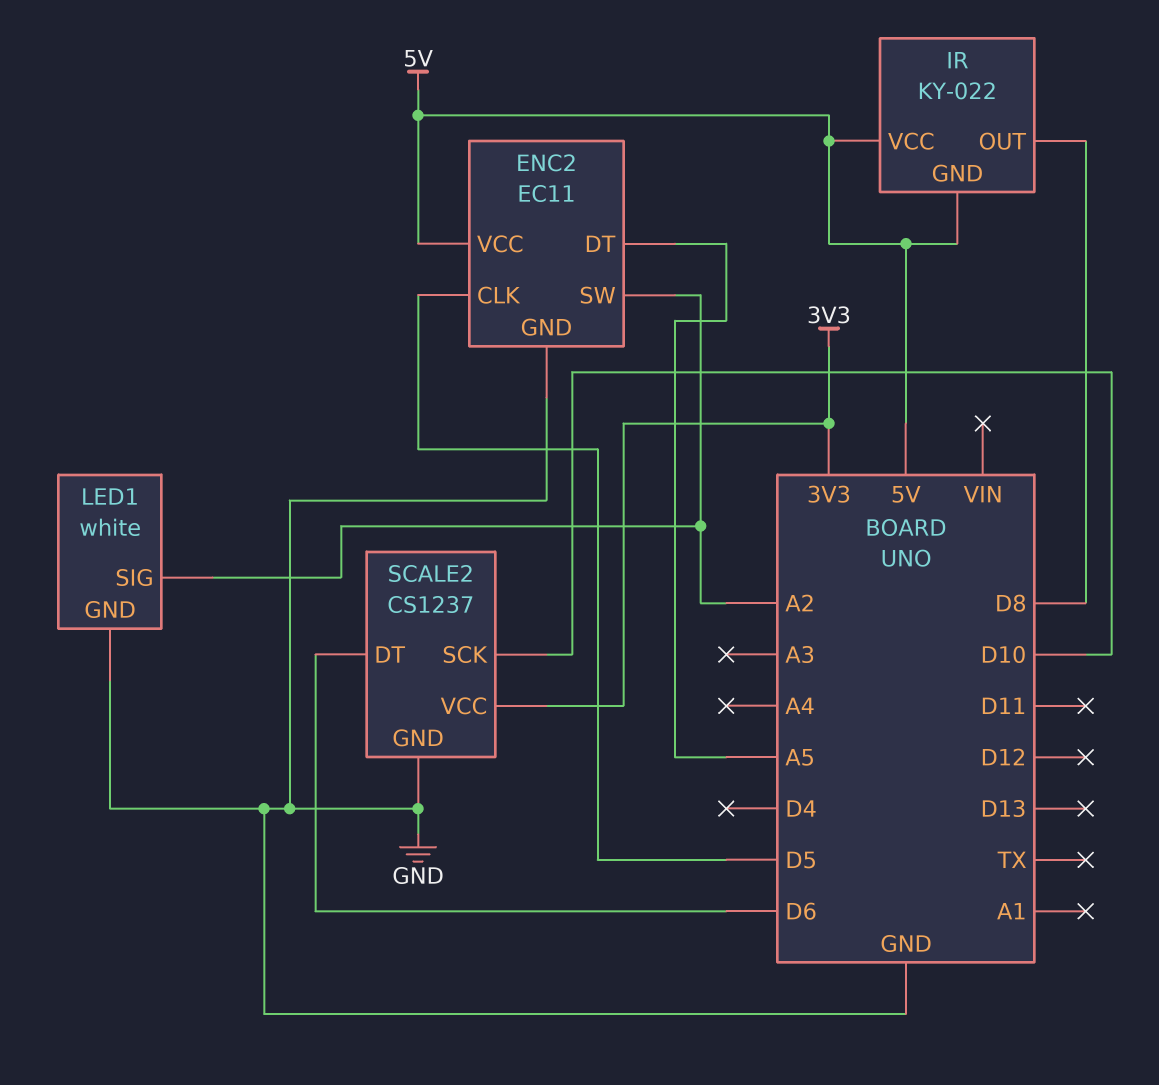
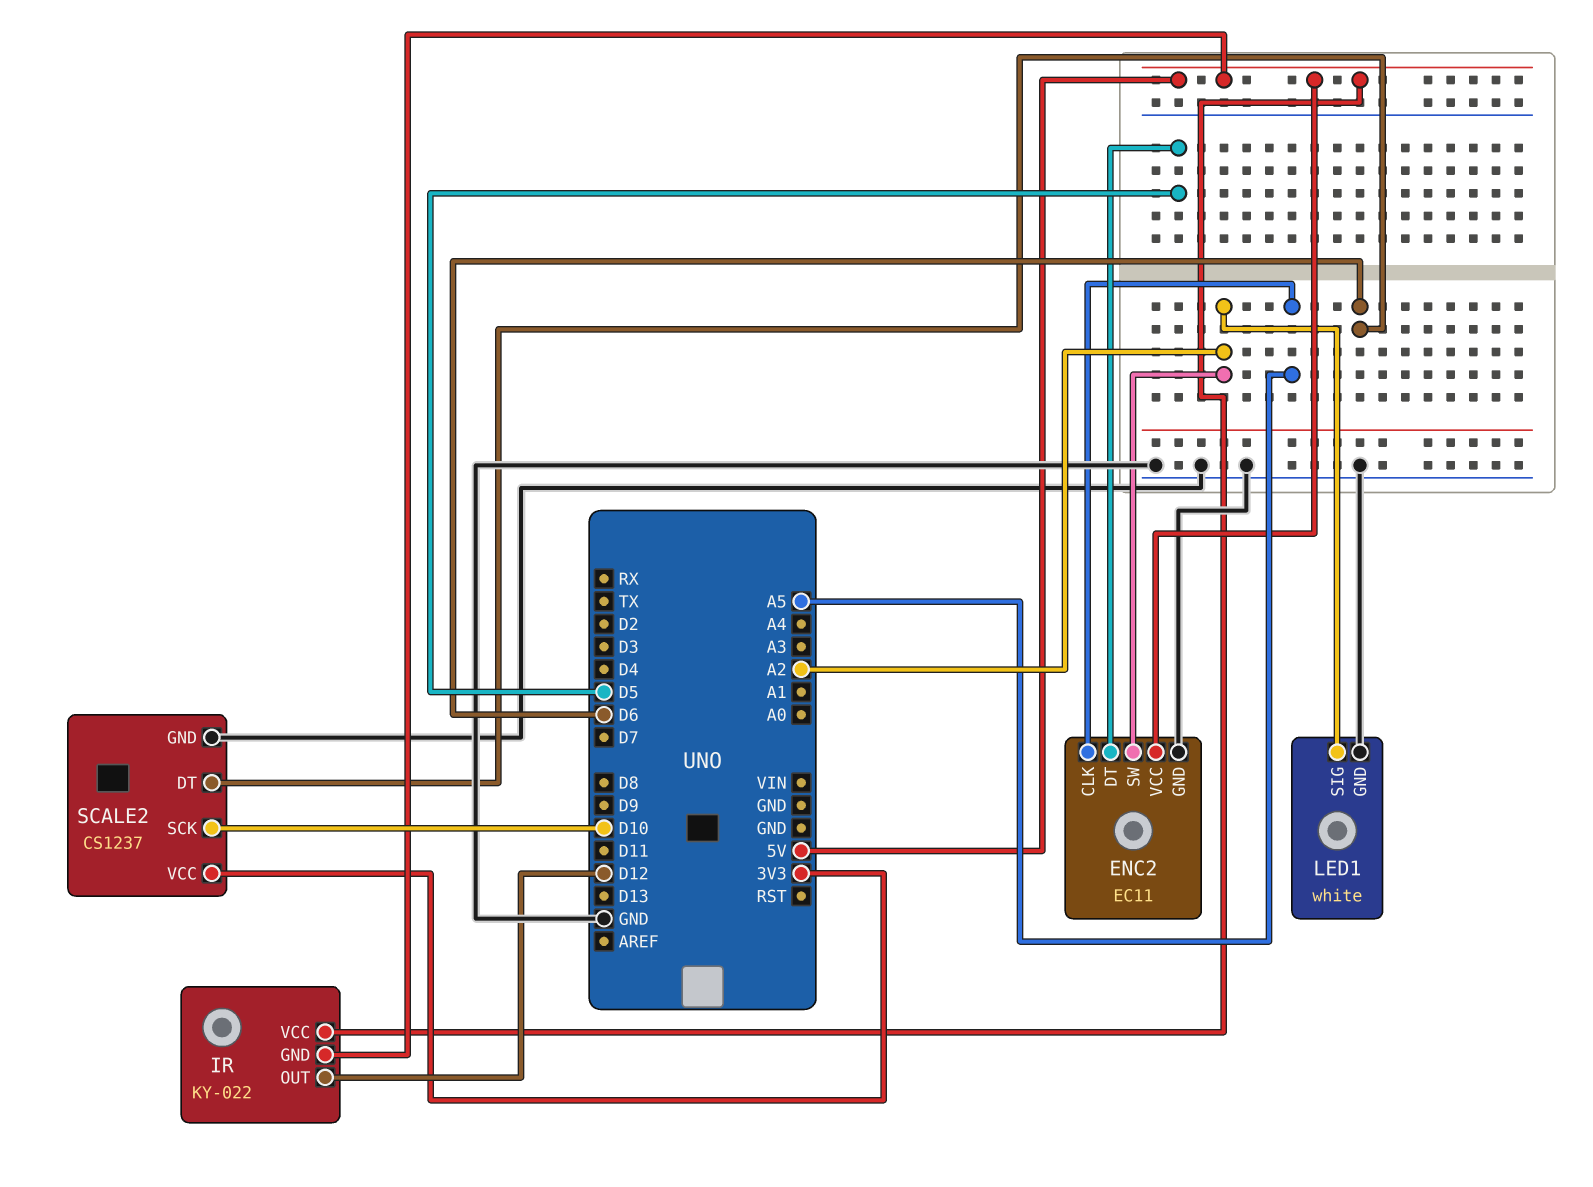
ENC2 pin CLK: D5 -> A5
ENC2 pin DT: A5 -> D5
IR pin OUT: D8 -> D12

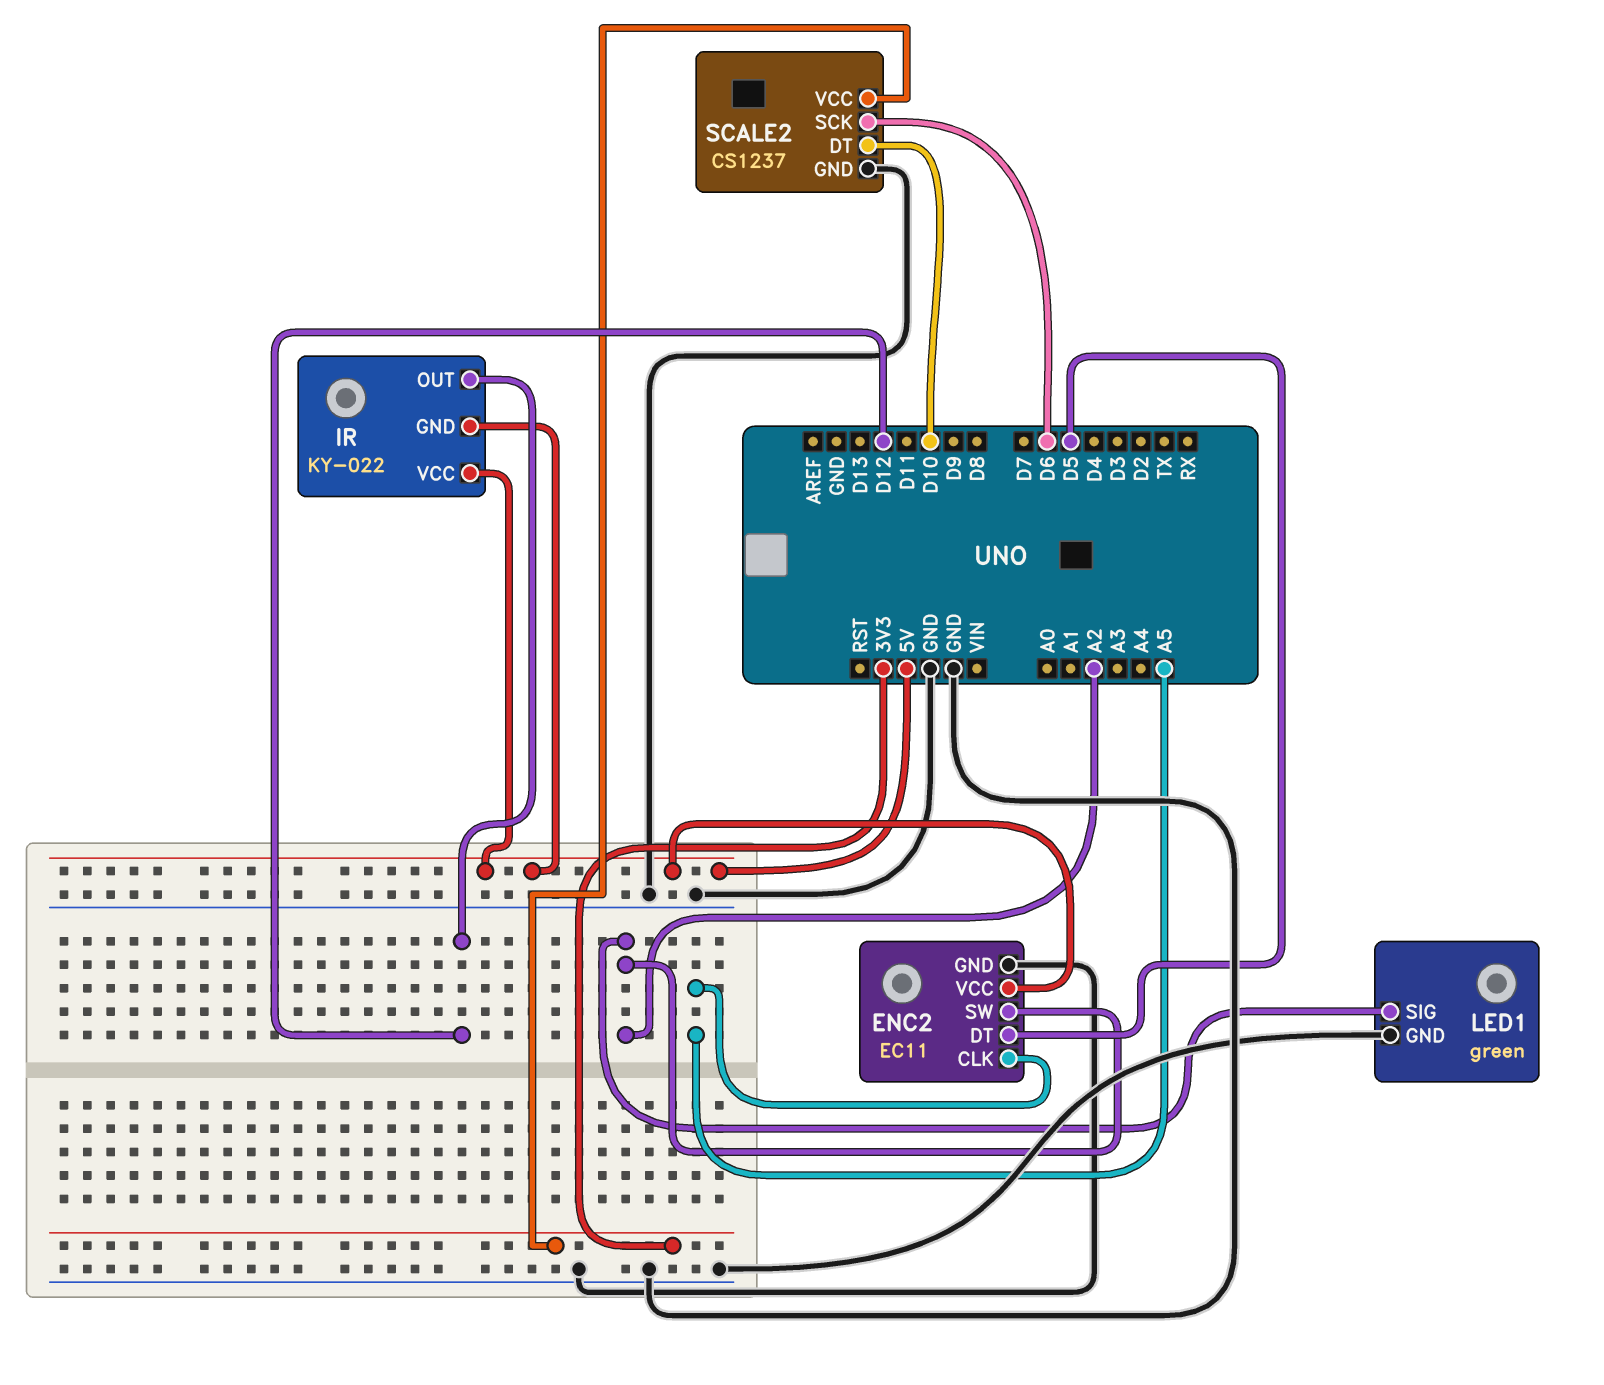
LED1: white -> green
SCALE2 pin DT: D6 -> D10
SCALE2 pin SCK: D10 -> D6

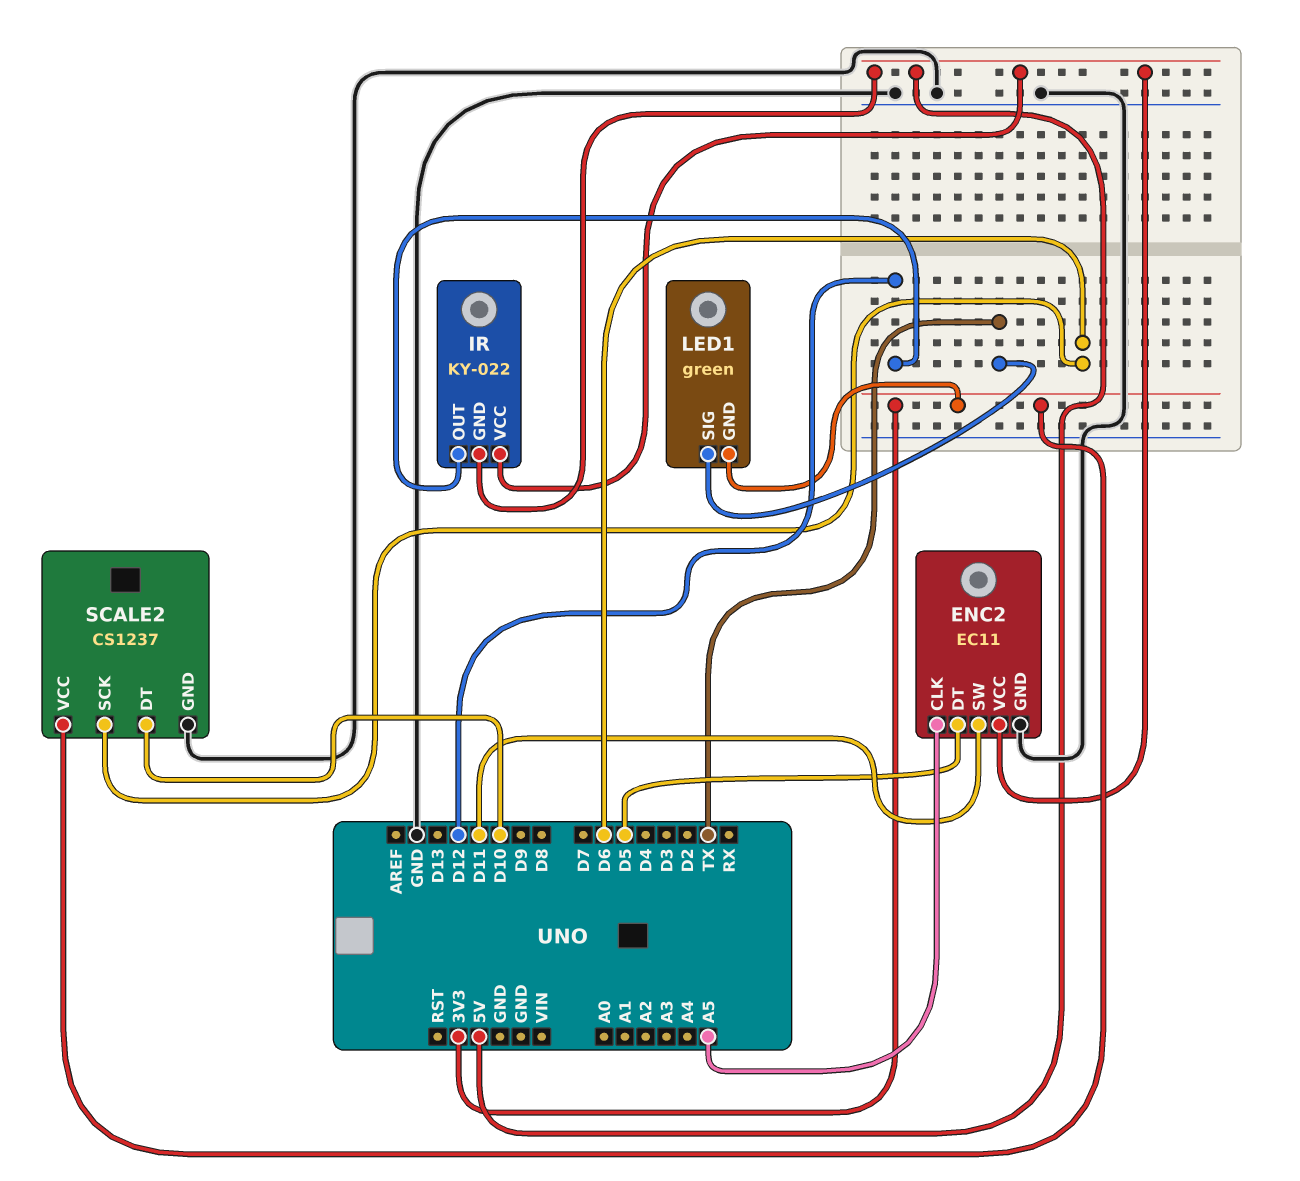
ENC2 pin SW: A2 -> D11
LED1 pin GND: GND -> 3V3
LED1 pin SIG: A2 -> TX

